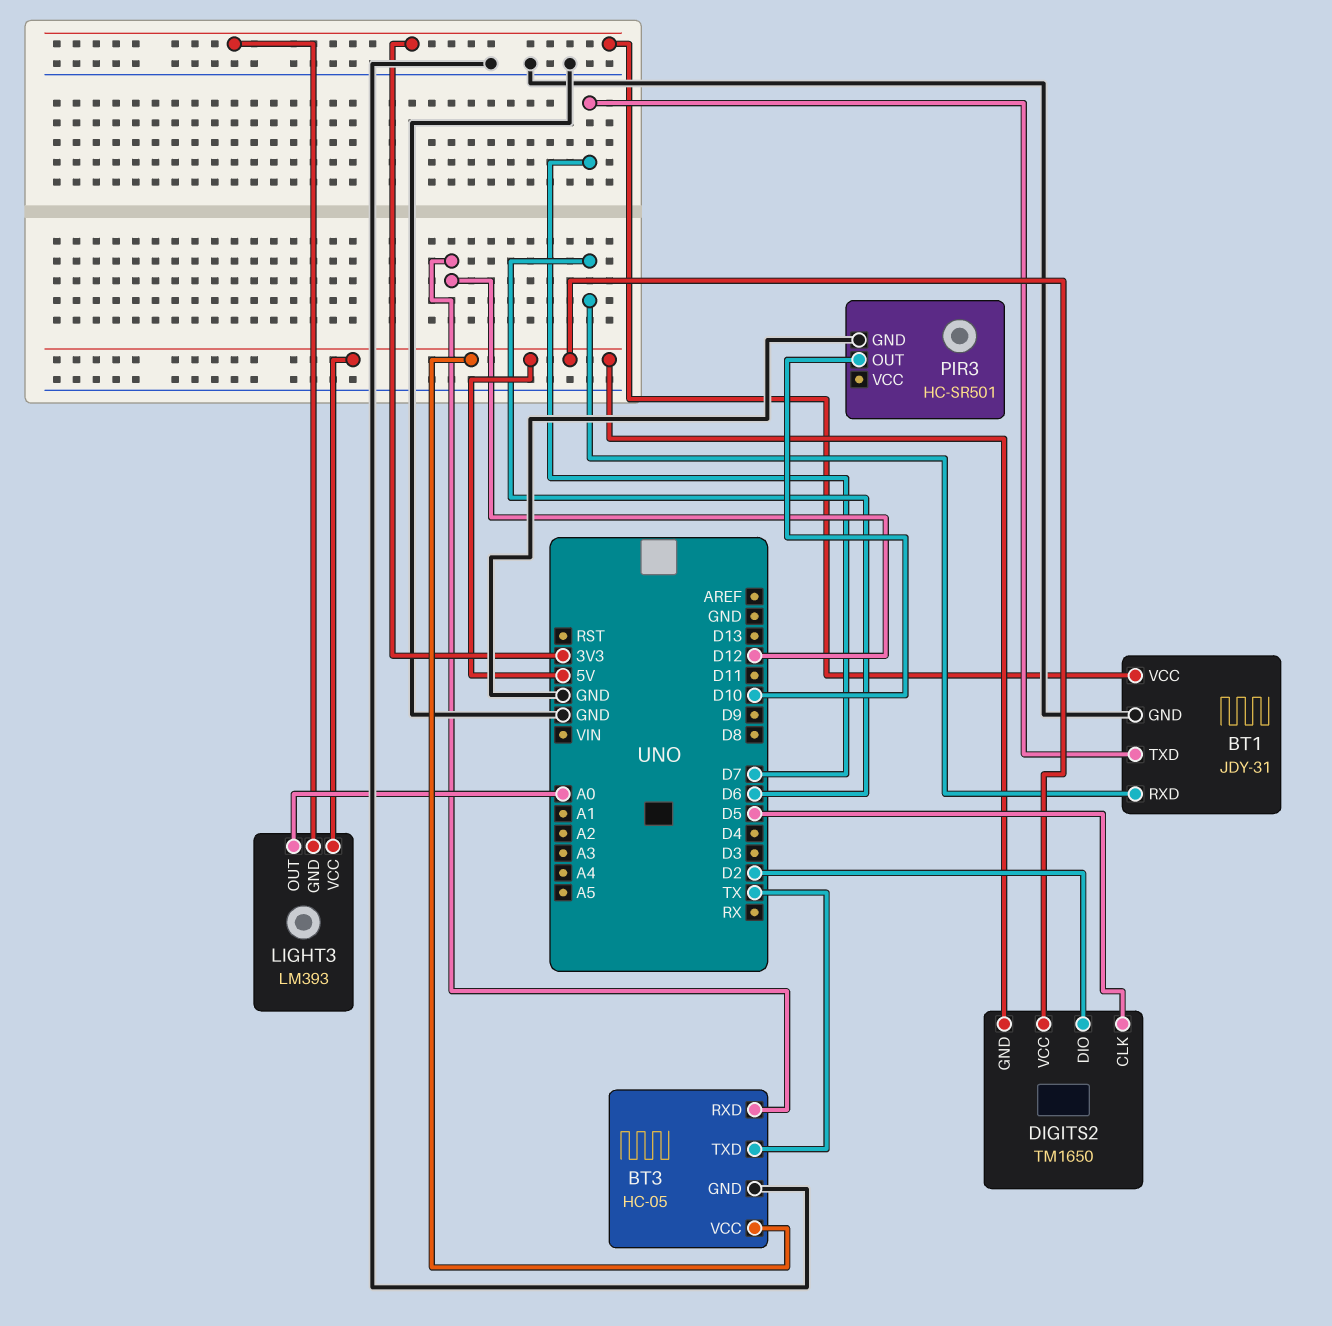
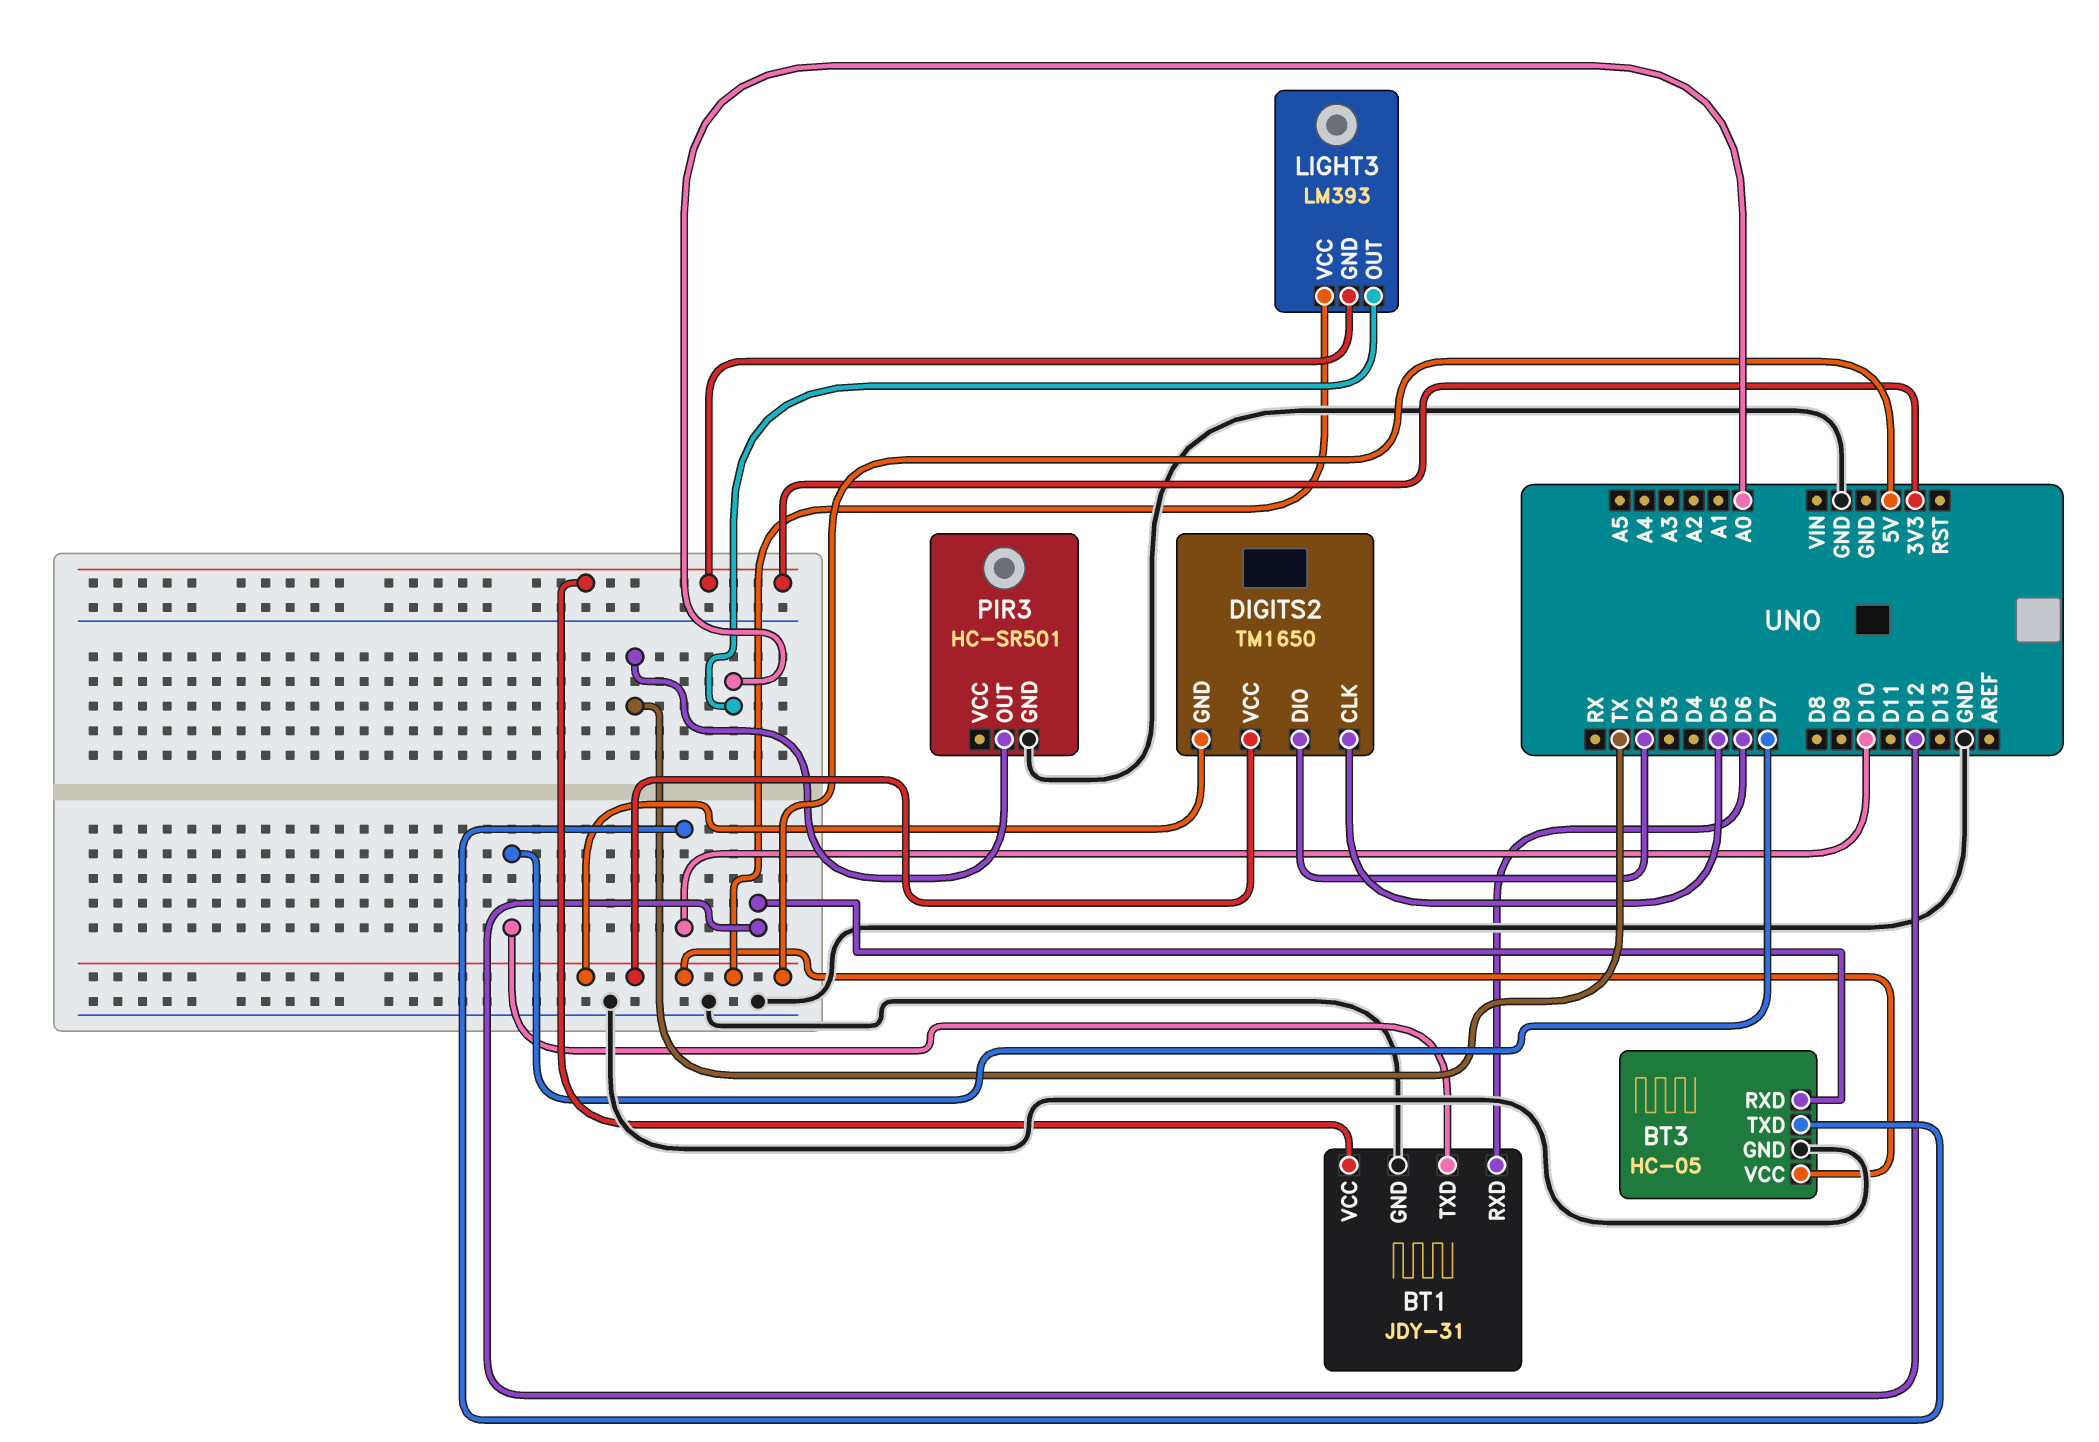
BT3 pin TXD: TX -> D10
PIR3 pin OUT: D10 -> TX

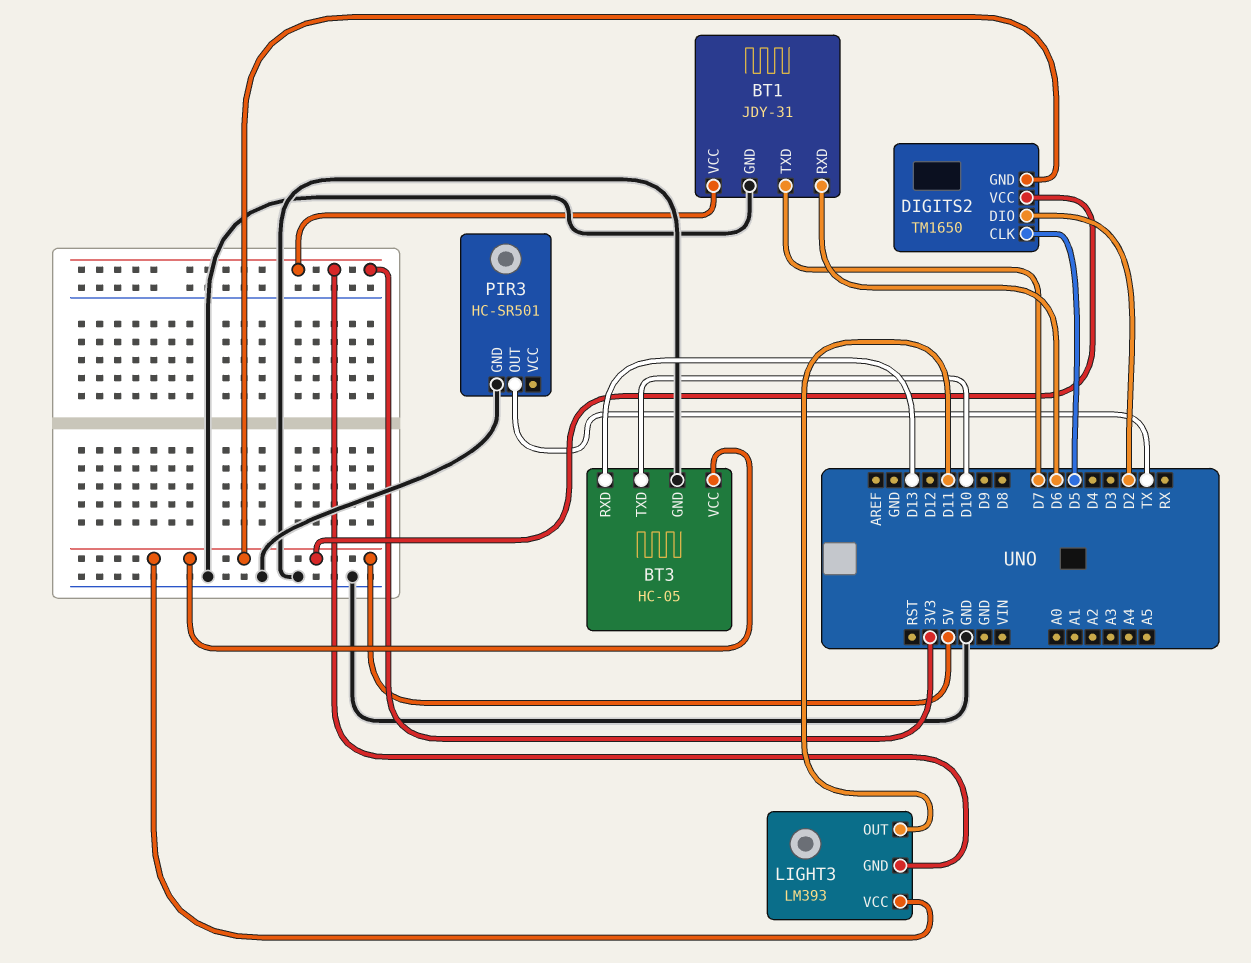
BT3 pin RXD: D12 -> D13
LIGHT3 pin OUT: A0 -> D11

